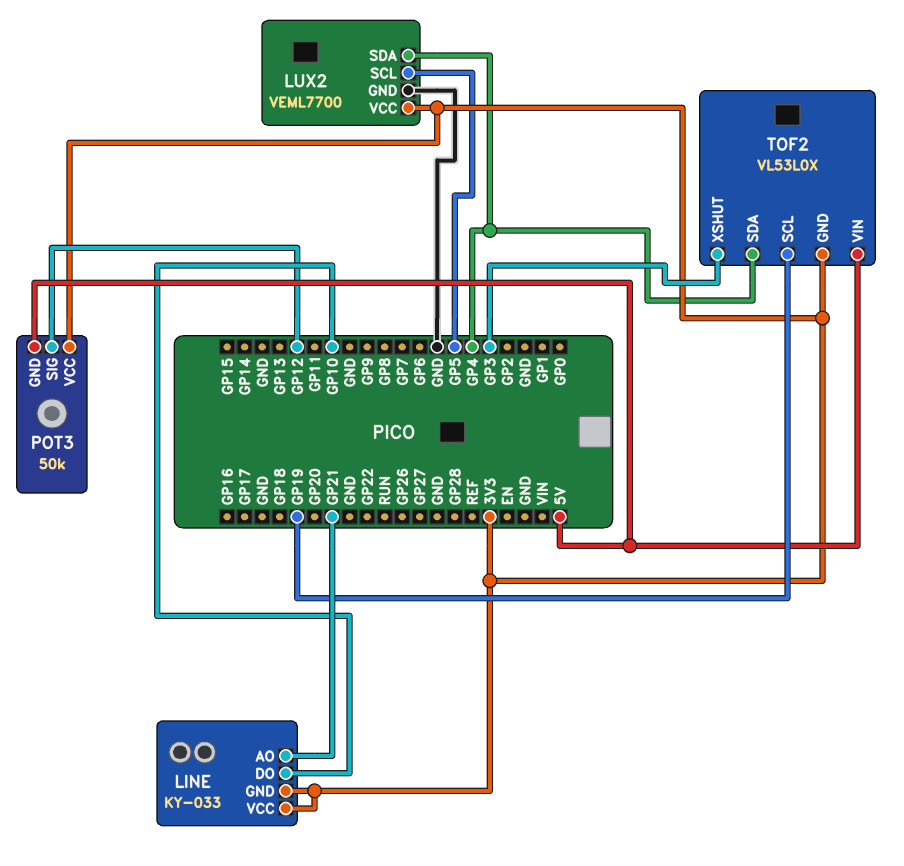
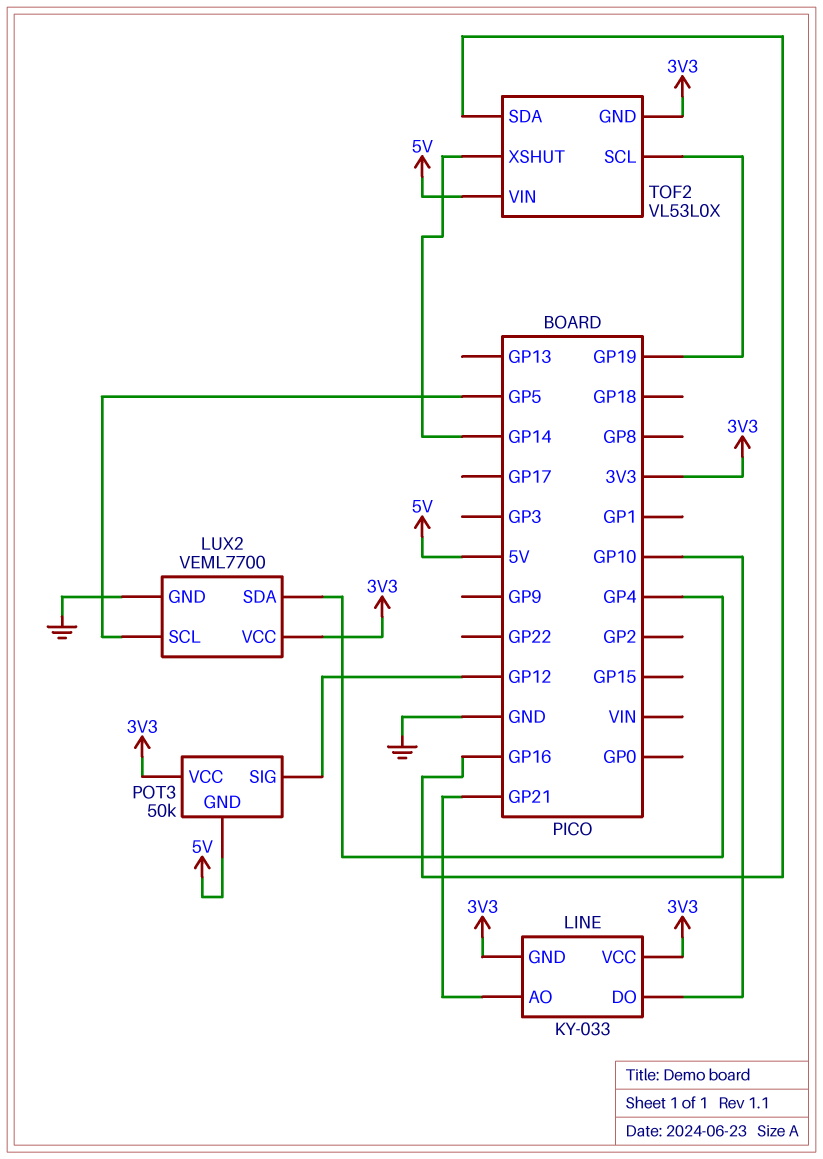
TOF2 pin SDA: GP4 -> GP16
TOF2 pin XSHUT: GP3 -> GP14

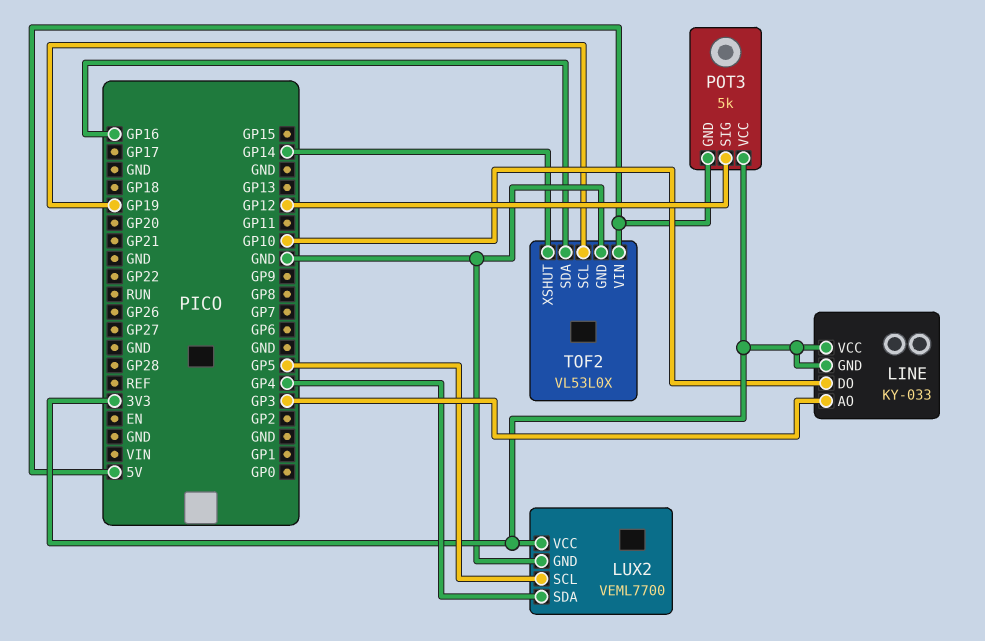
LINE pin AO: GP21 -> GP3
POT3: 50k -> 5k
TOF2 pin GND: 3V3 -> GND

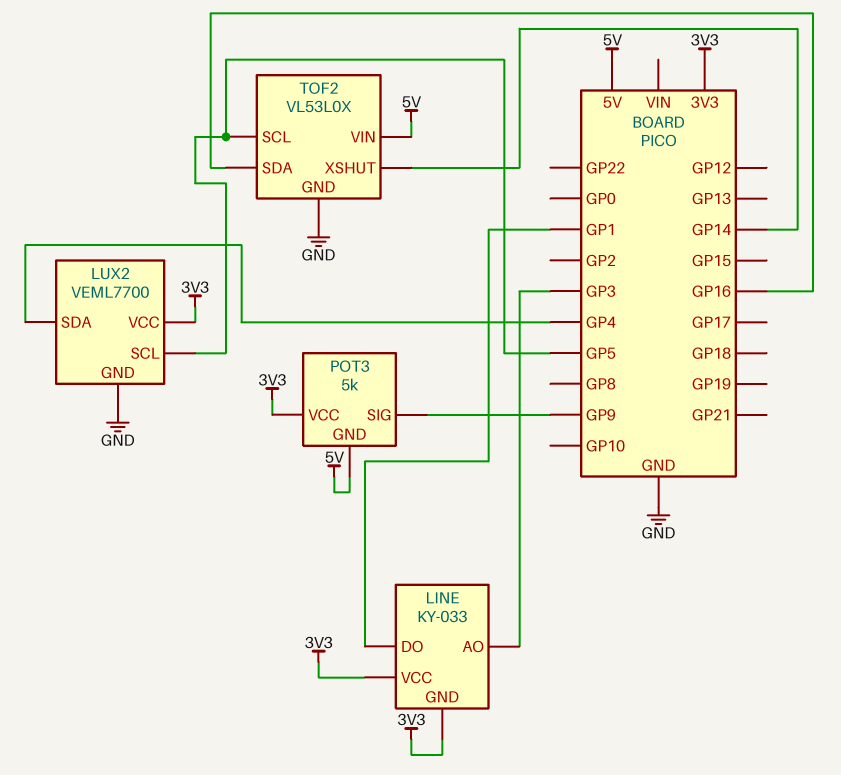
LINE pin DO: GP10 -> GP1
POT3 pin SIG: GP12 -> GP9
TOF2 pin SCL: GP19 -> GP5

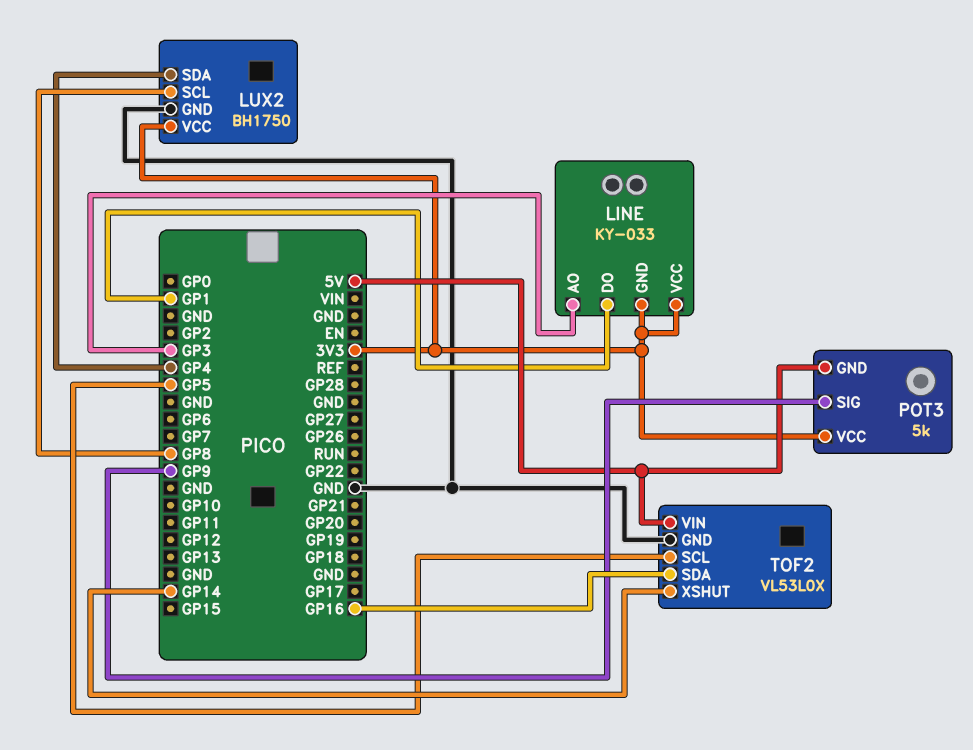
LUX2: VEML7700 -> BH1750
LUX2 pin SCL: GP5 -> GP8

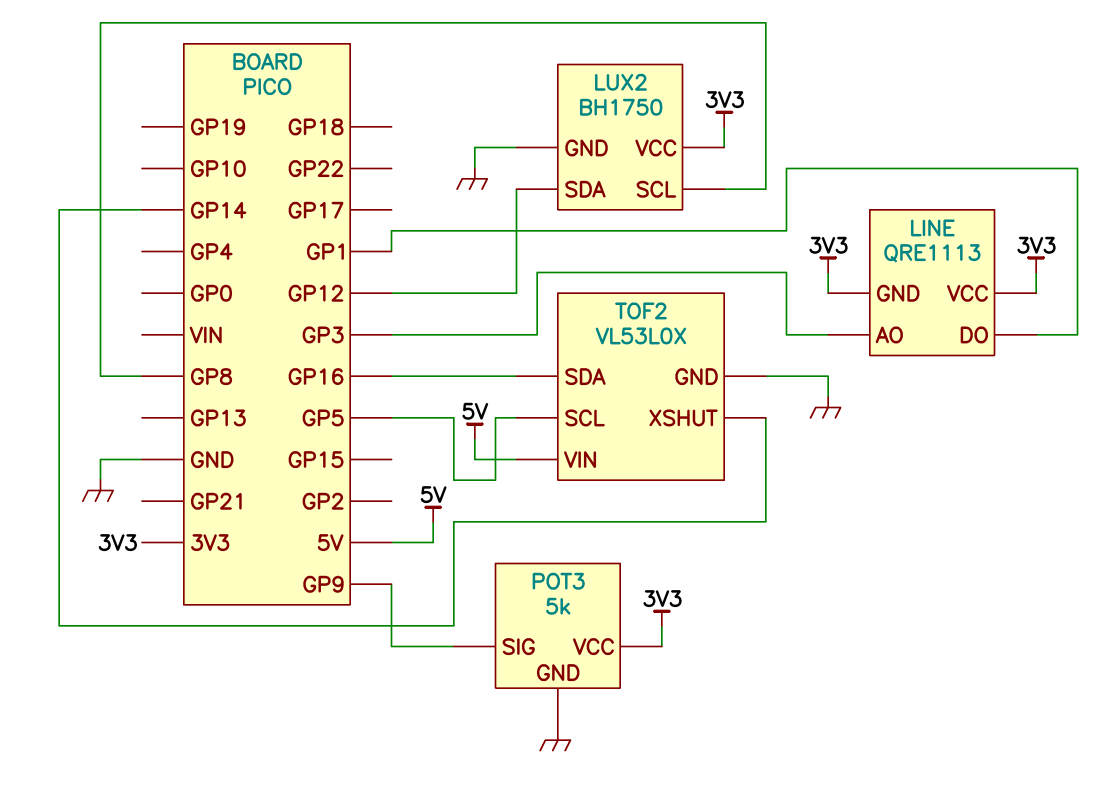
LINE: KY-033 -> QRE1113
LUX2 pin SDA: GP4 -> GP12
POT3 pin GND: 5V -> GND

